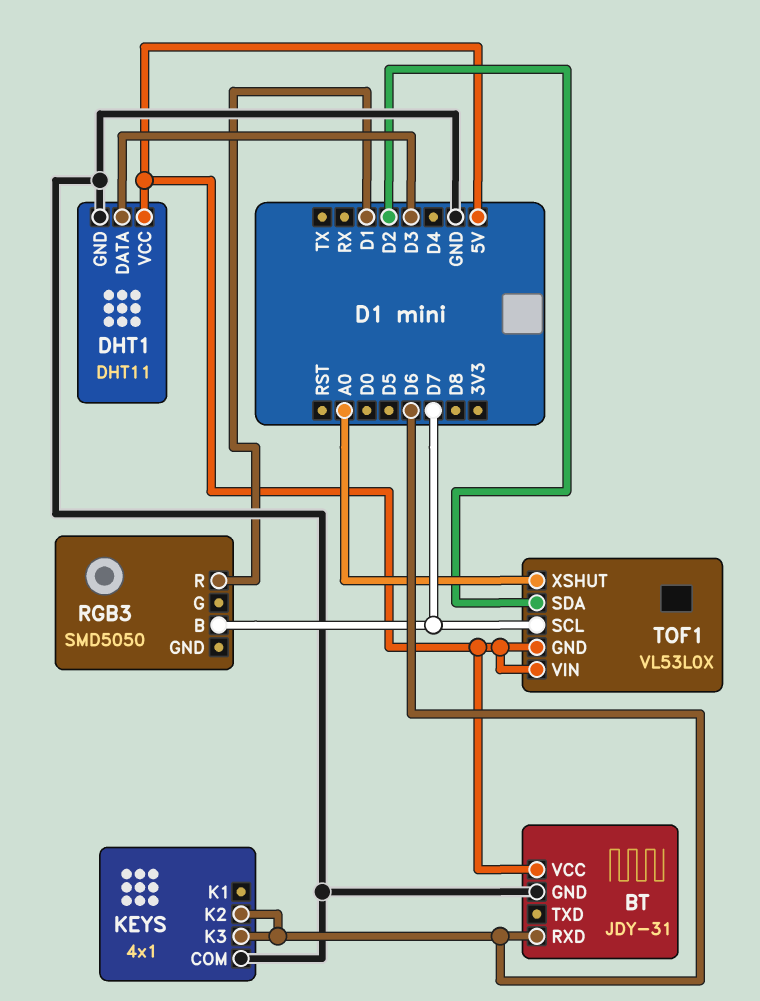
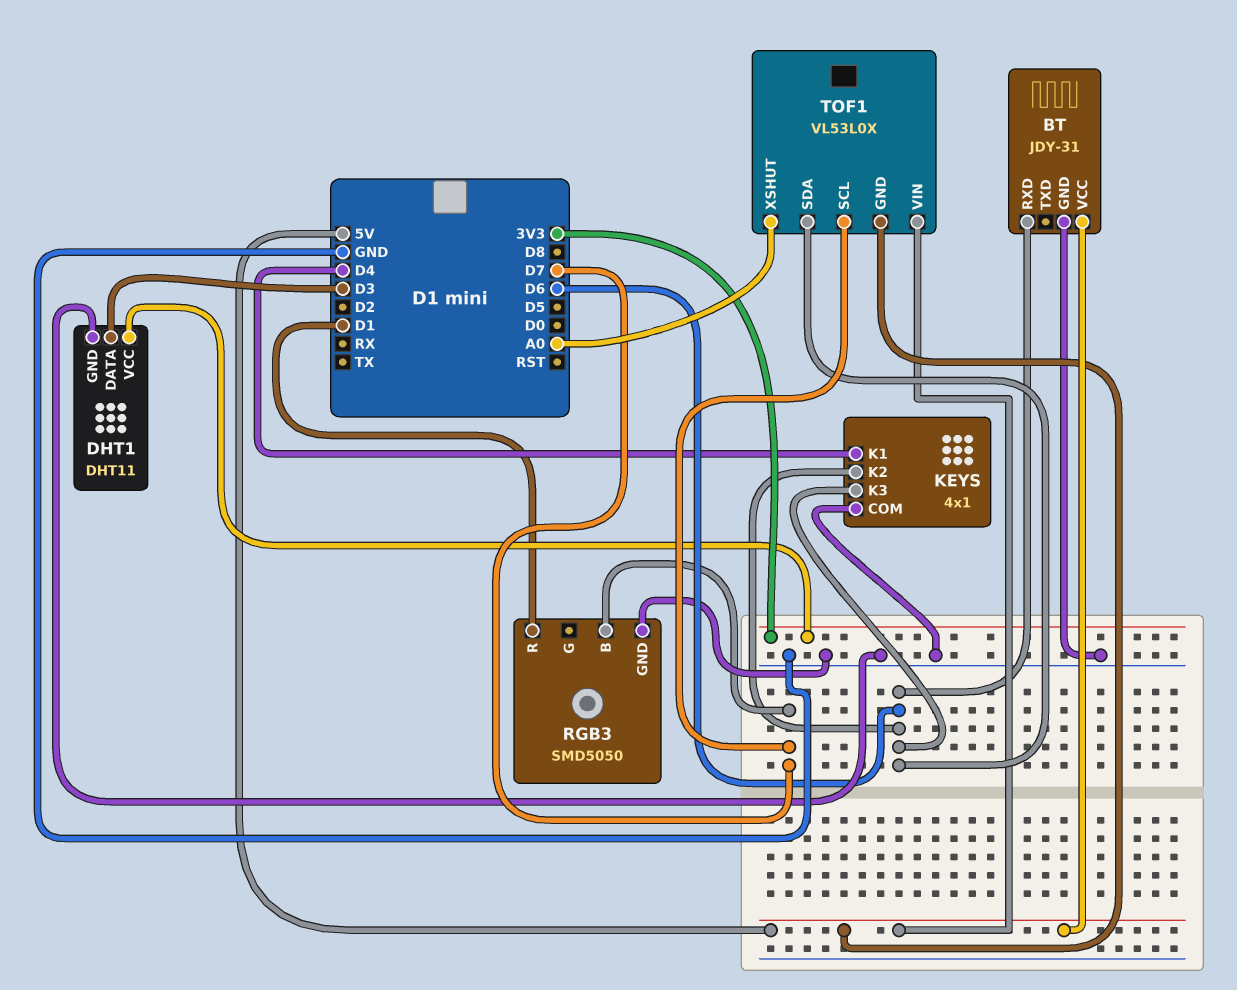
DHT1 pin VCC: 5V -> 3V3
KEYS pin K1: none -> D4
RGB3 pin GND: none -> GND
TOF1 pin SDA: D2 -> D6

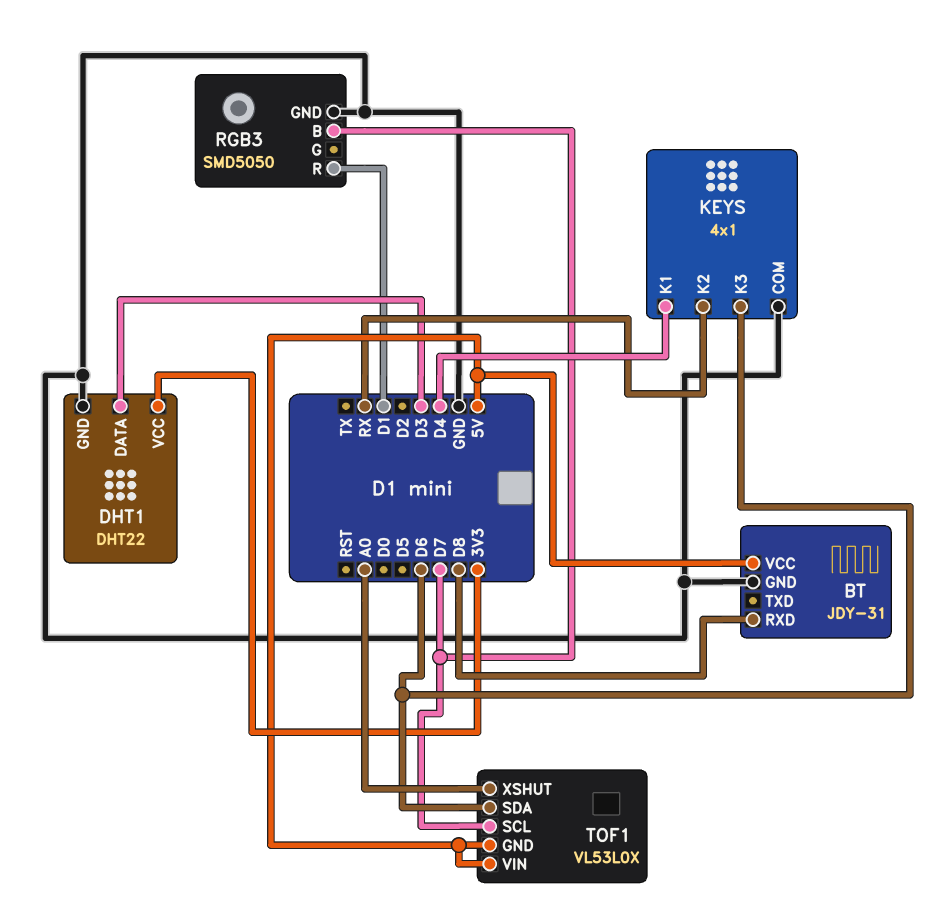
BT pin RXD: D6 -> D8
DHT1: DHT11 -> DHT22
KEYS pin K2: D6 -> RX

